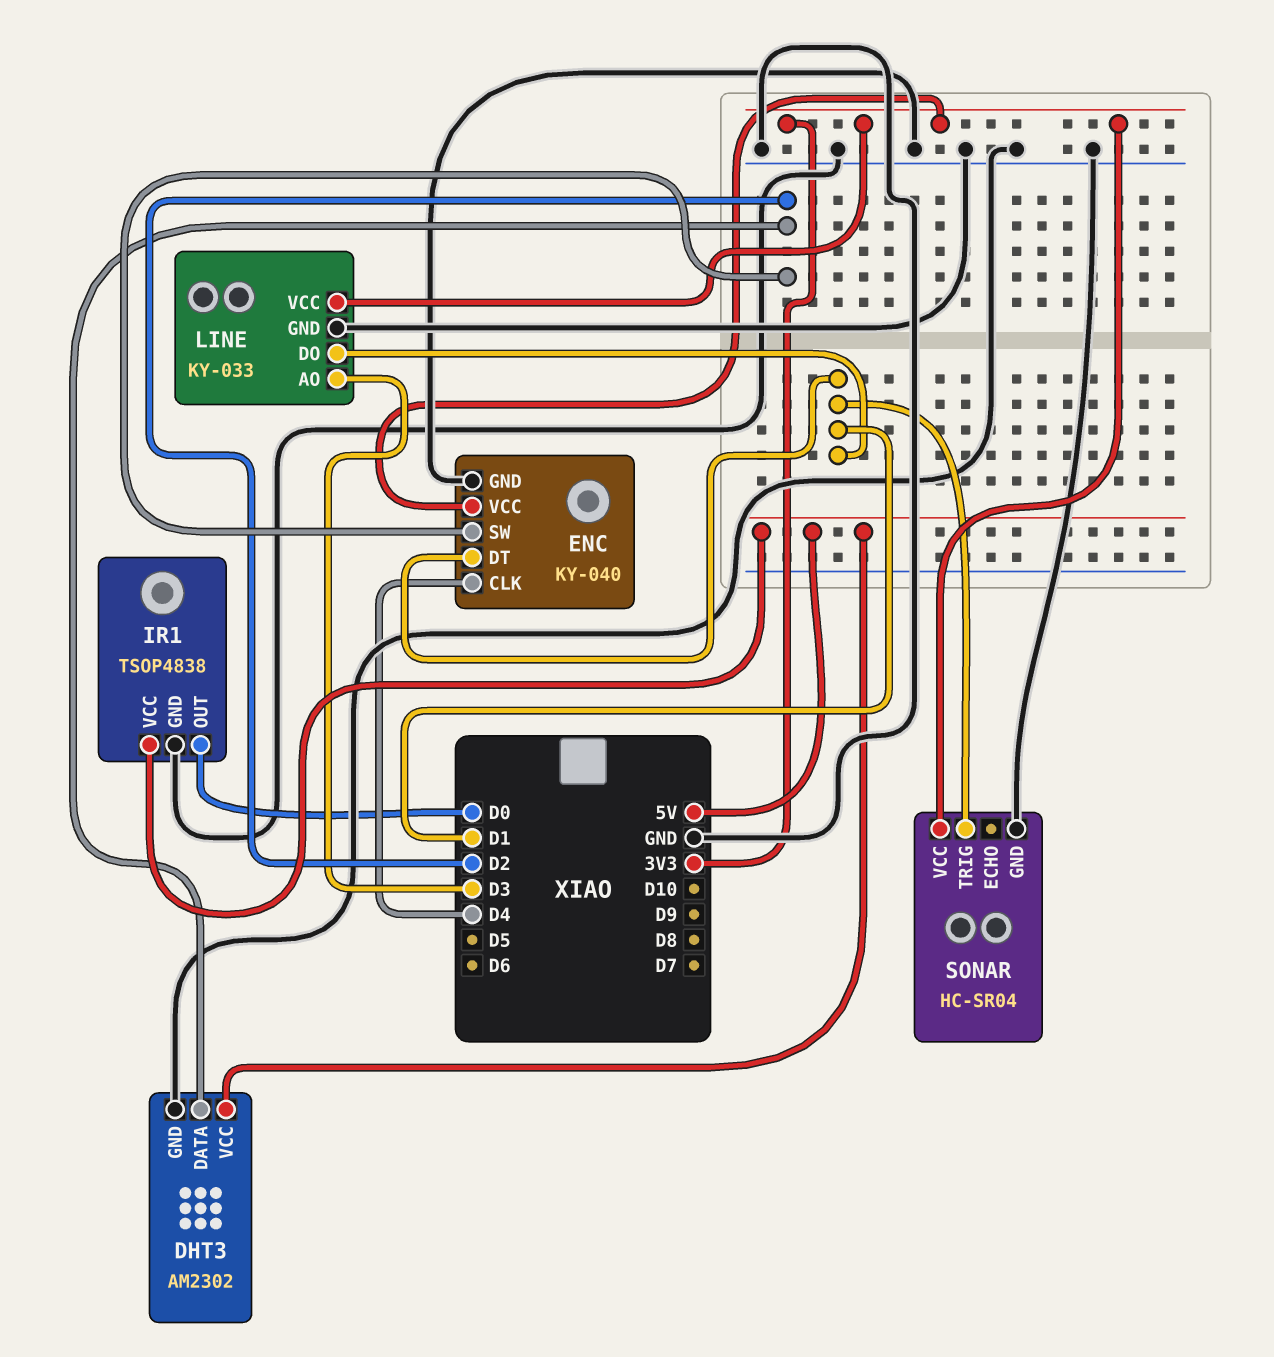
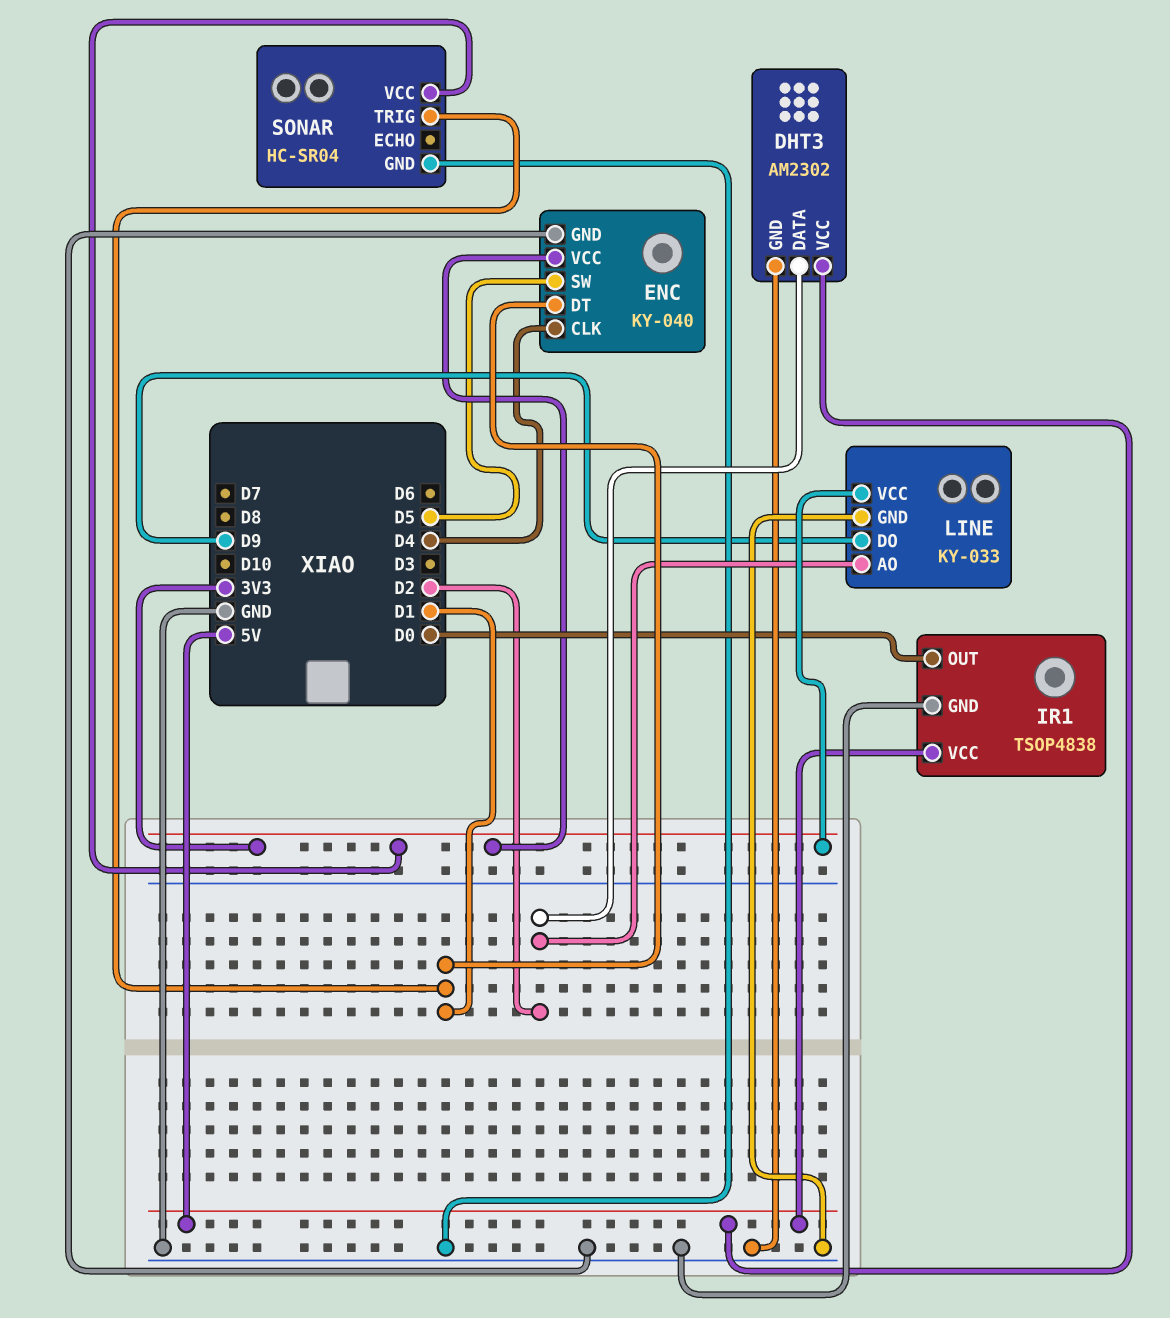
ENC pin SW: D2 -> D5
LINE pin AO: D3 -> D2
LINE pin DO: D1 -> D9

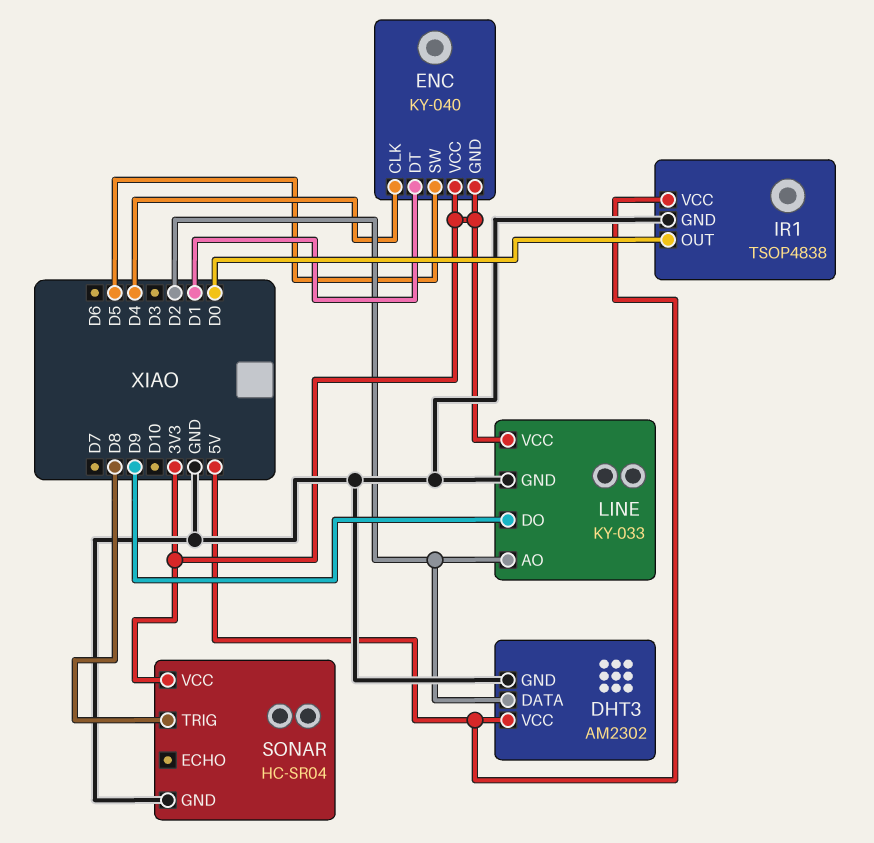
ENC pin GND: GND -> 3V3
SONAR pin TRIG: D1 -> D8

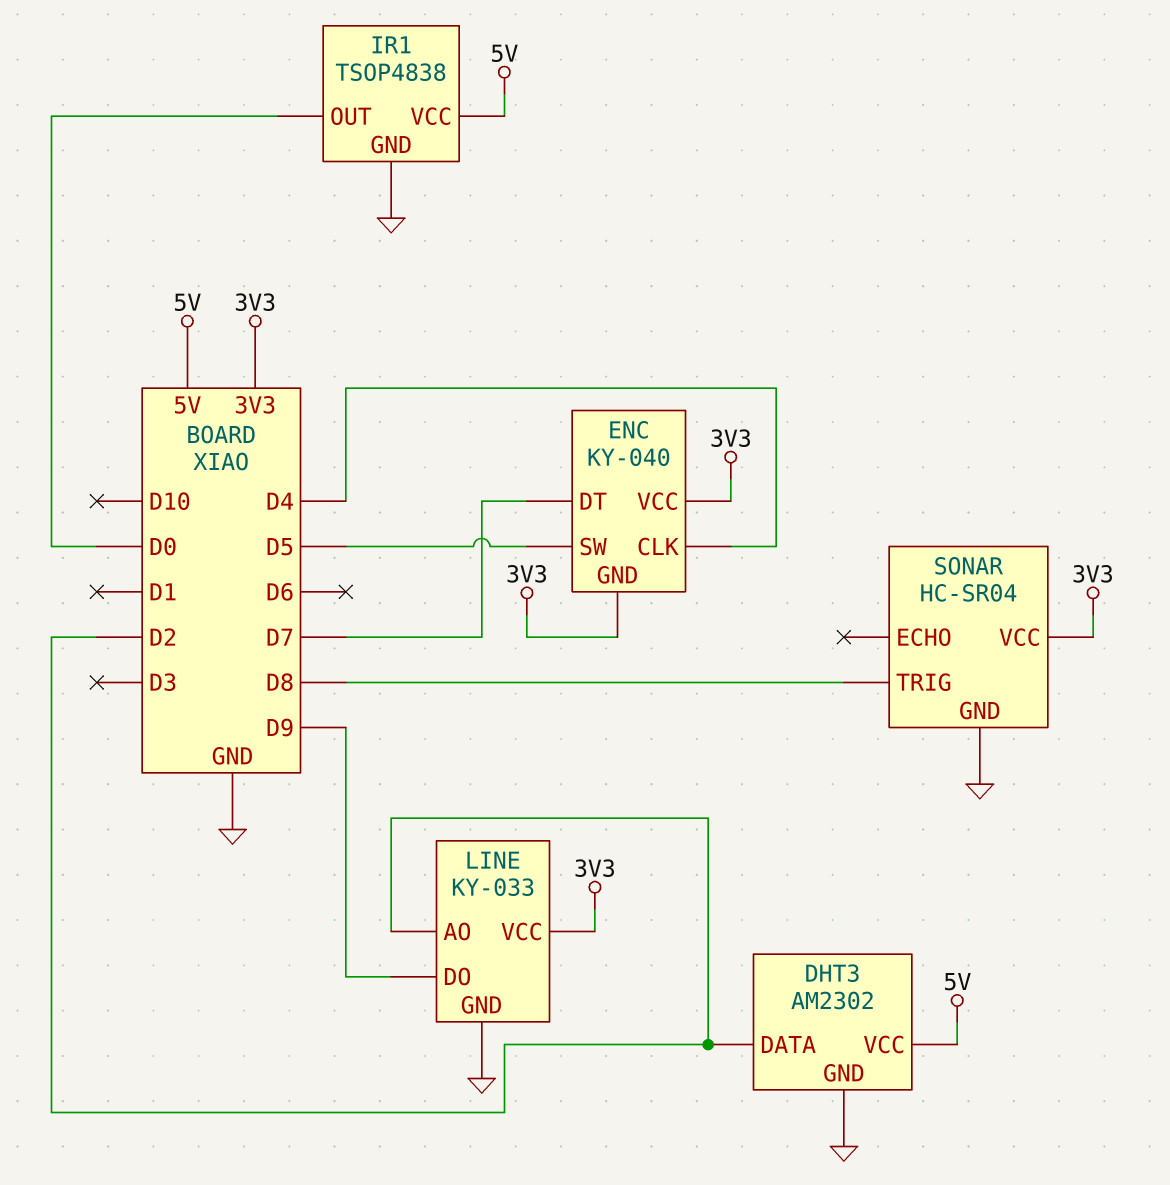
ENC pin DT: D1 -> D7

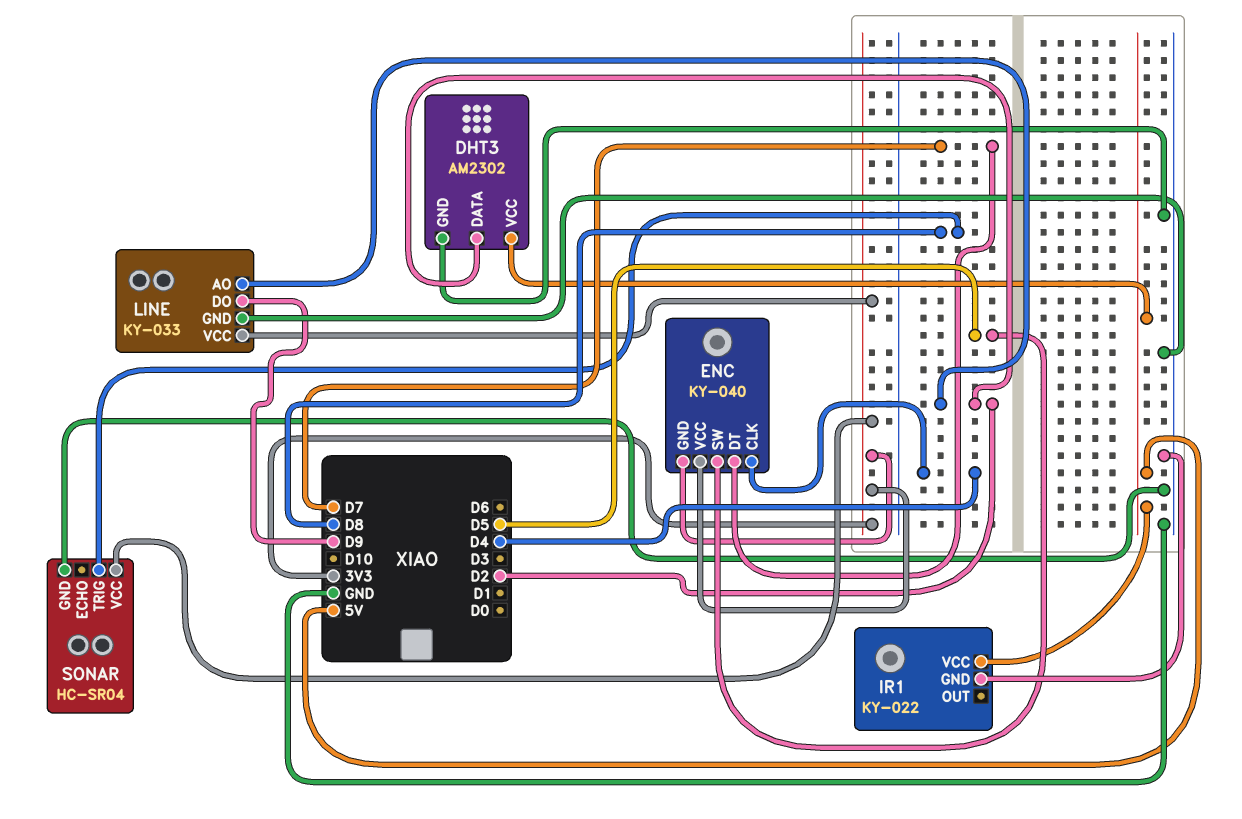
IR1: TSOP4838 -> KY-022
IR1 pin OUT: D0 -> none

